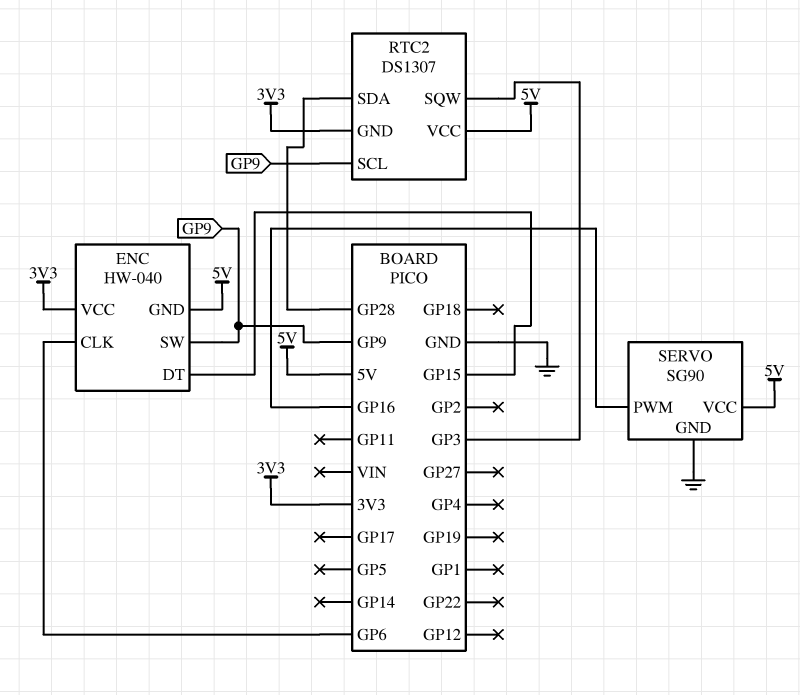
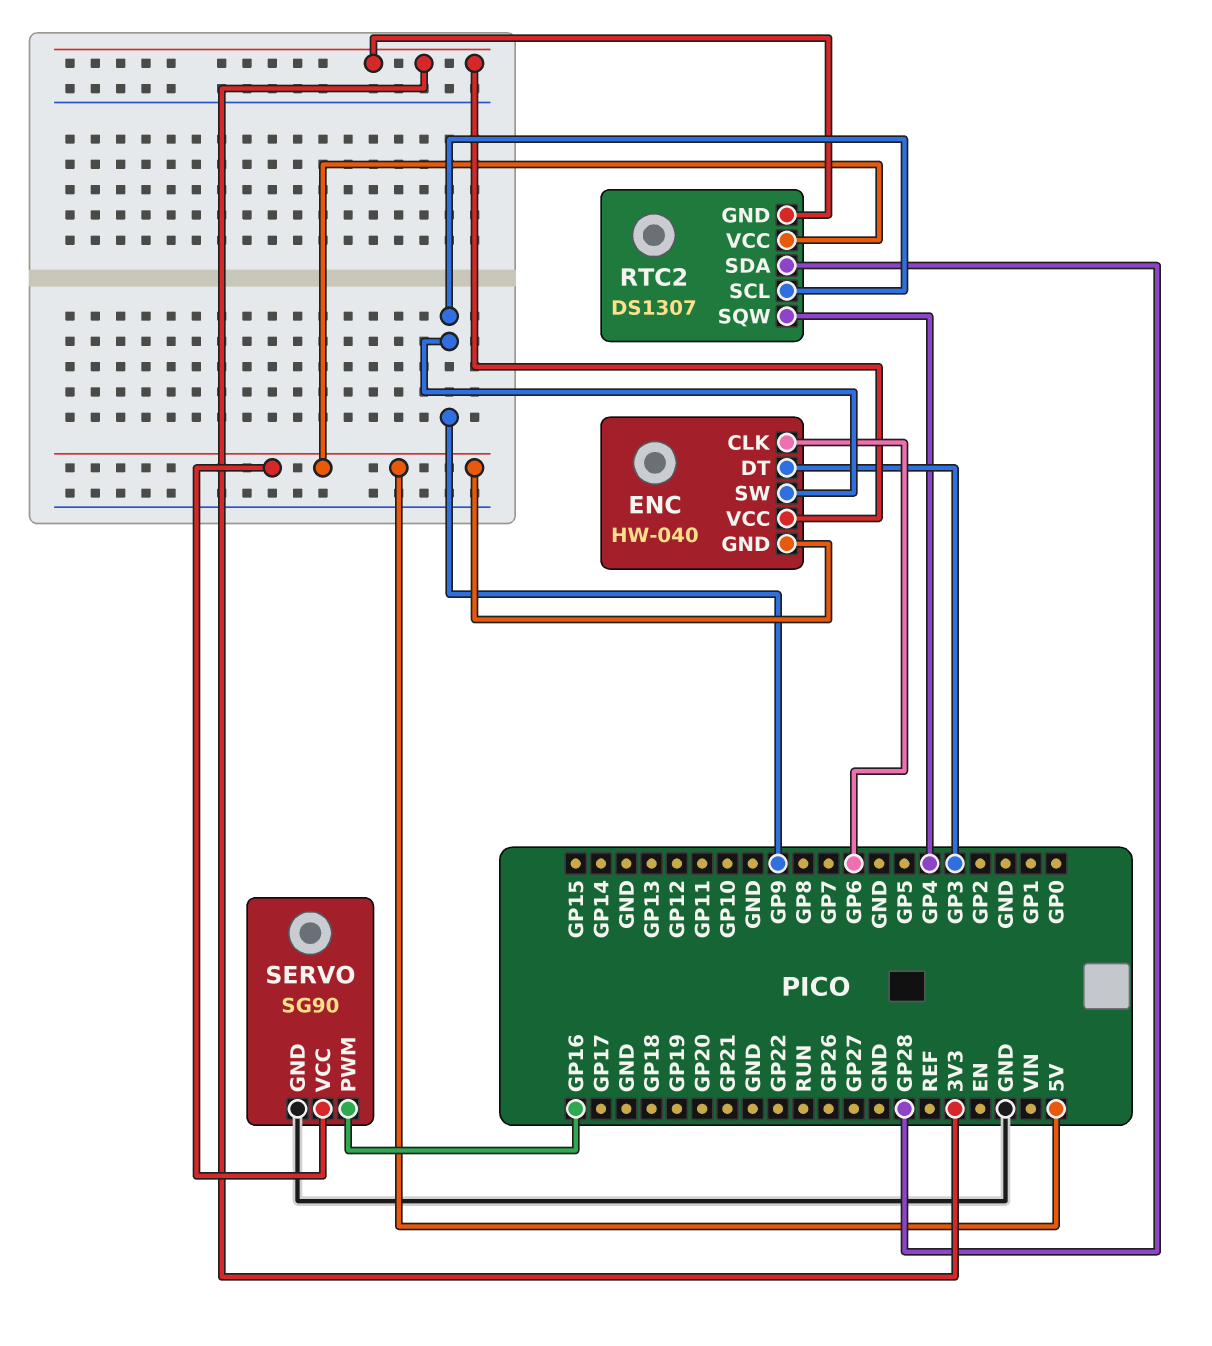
ENC pin DT: GP15 -> GP3
RTC2 pin SQW: GP3 -> GP4

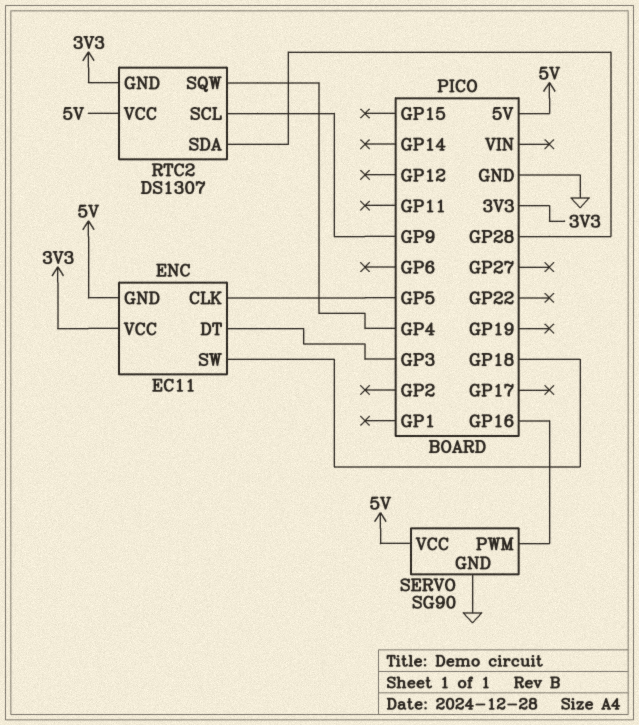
ENC: HW-040 -> EC11
ENC pin CLK: GP6 -> GP5
ENC pin SW: GP9 -> GP18

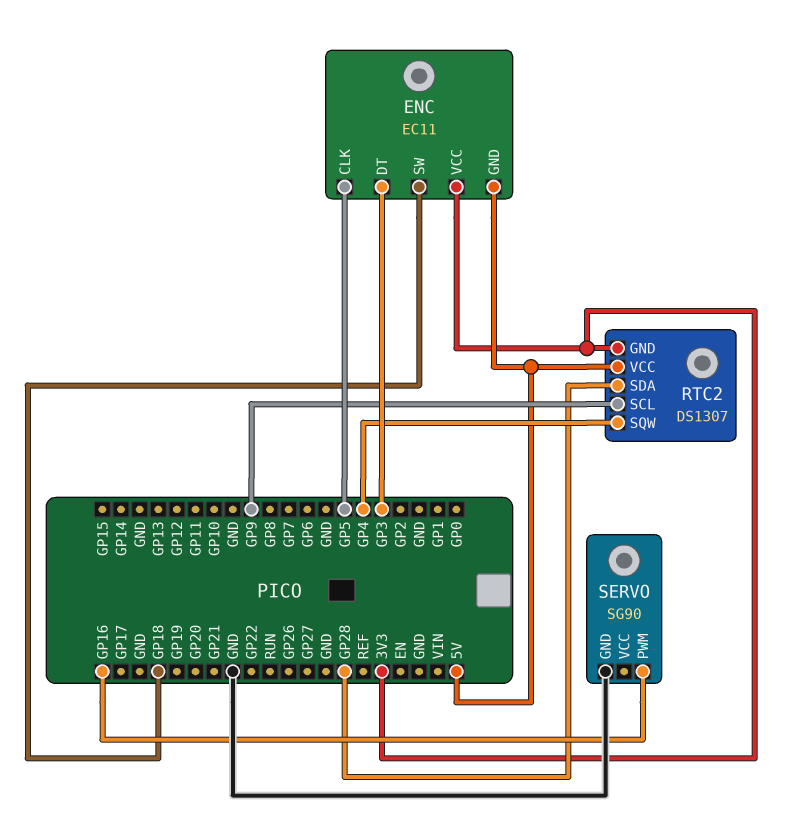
SERVO pin VCC: 5V -> none

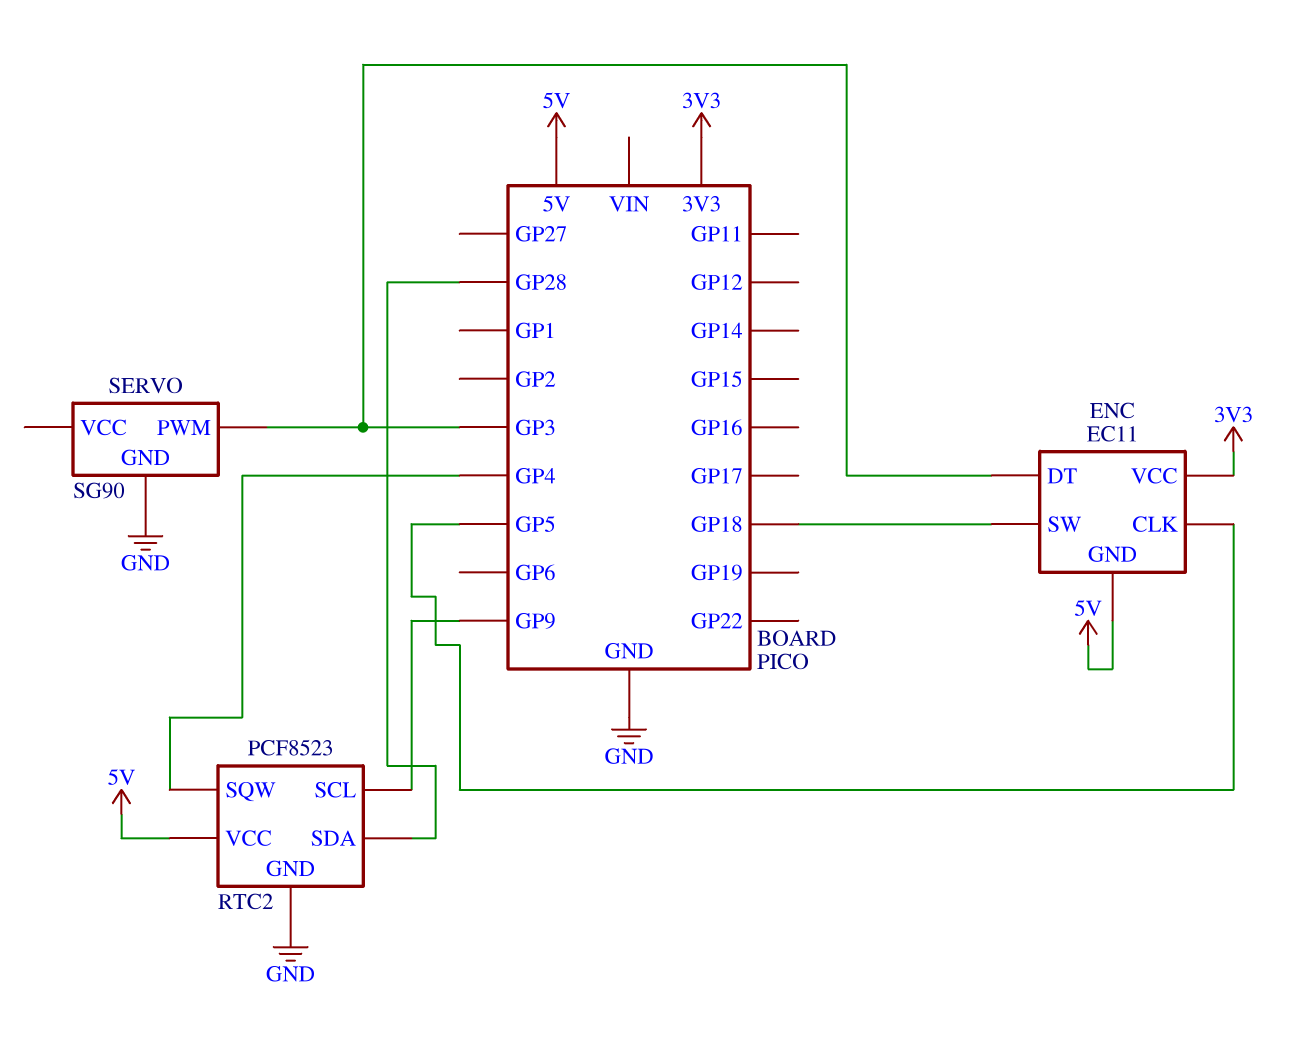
RTC2: DS1307 -> PCF8523
RTC2 pin GND: 3V3 -> GND
SERVO pin PWM: GP16 -> GP3

